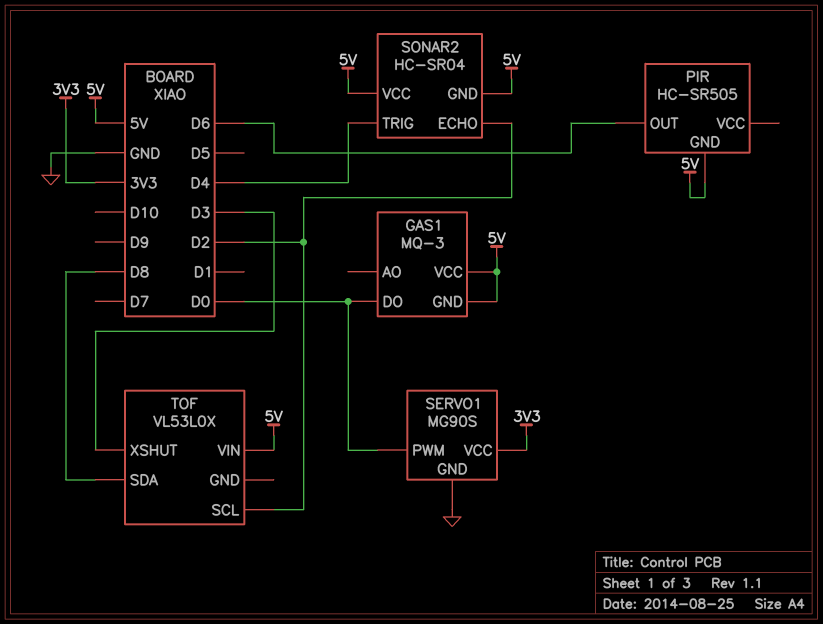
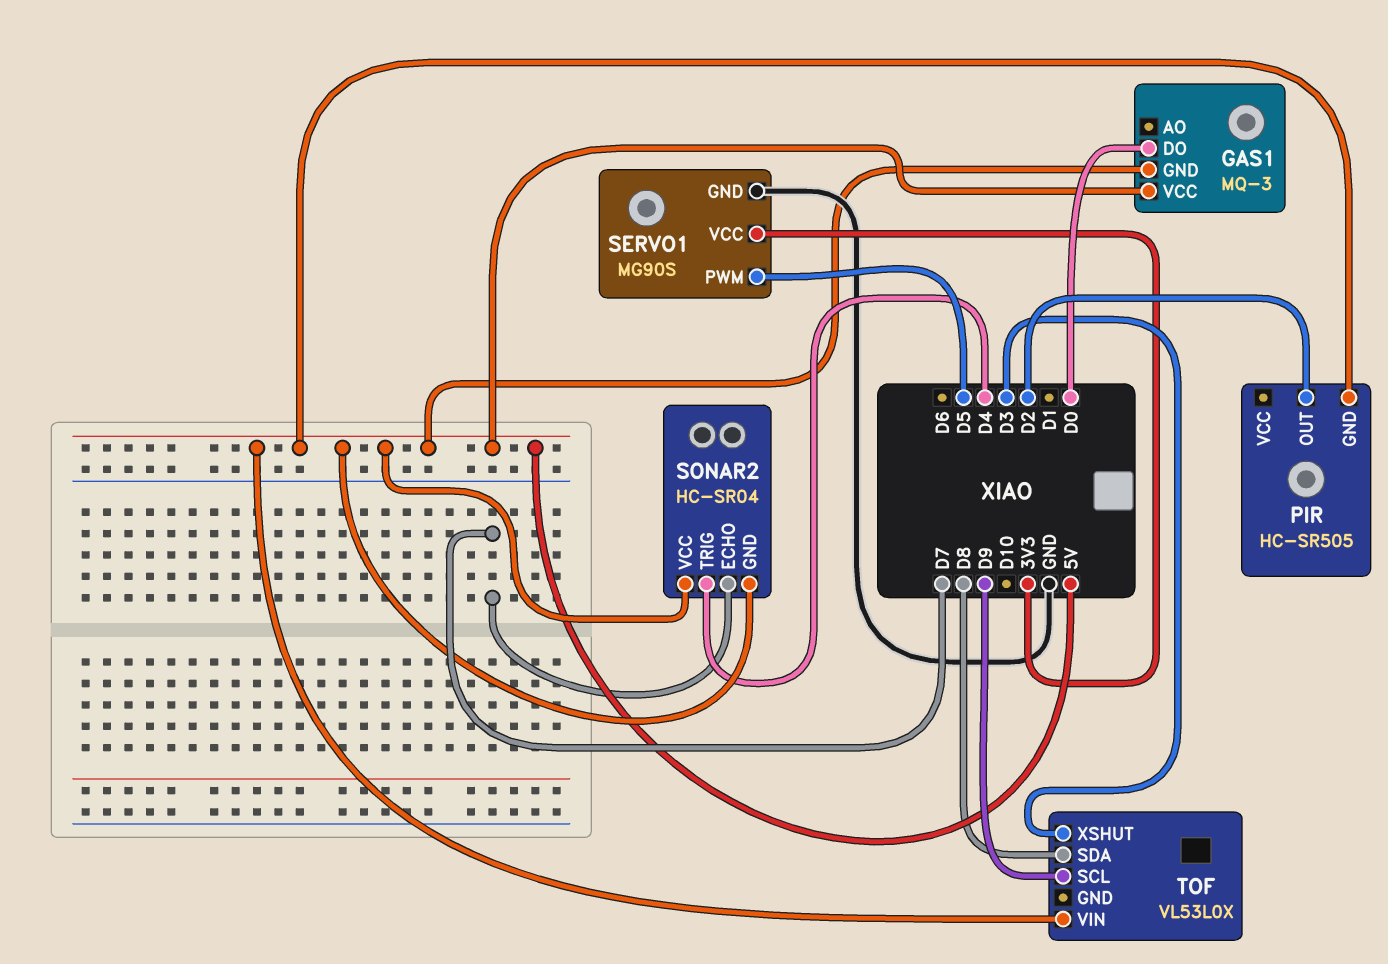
PIR pin OUT: D6 -> D2
SERVO1 pin PWM: D0 -> D5
SONAR2 pin ECHO: D2 -> D7
TOF pin SCL: D2 -> D9

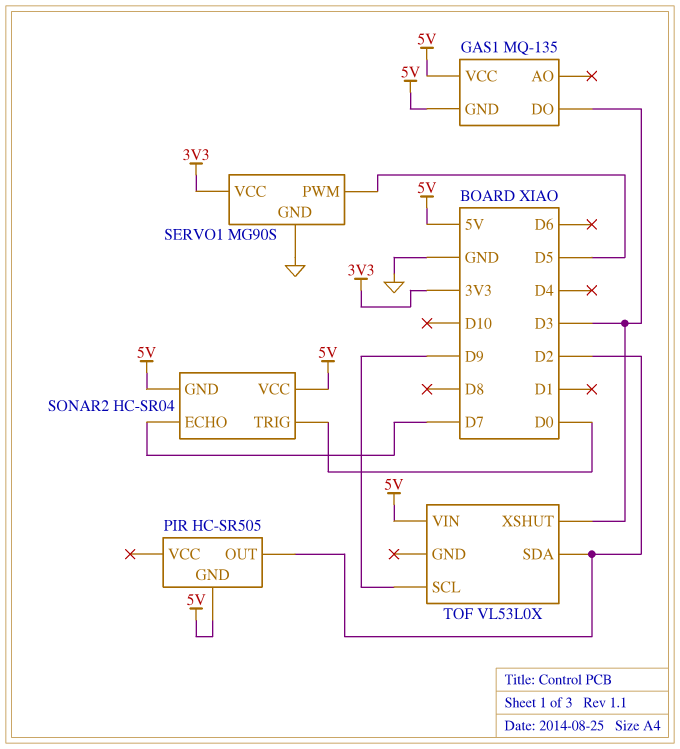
GAS1: MQ-3 -> MQ-135
GAS1 pin DO: D0 -> D3
SONAR2 pin TRIG: D4 -> D0
TOF pin SDA: D8 -> D2

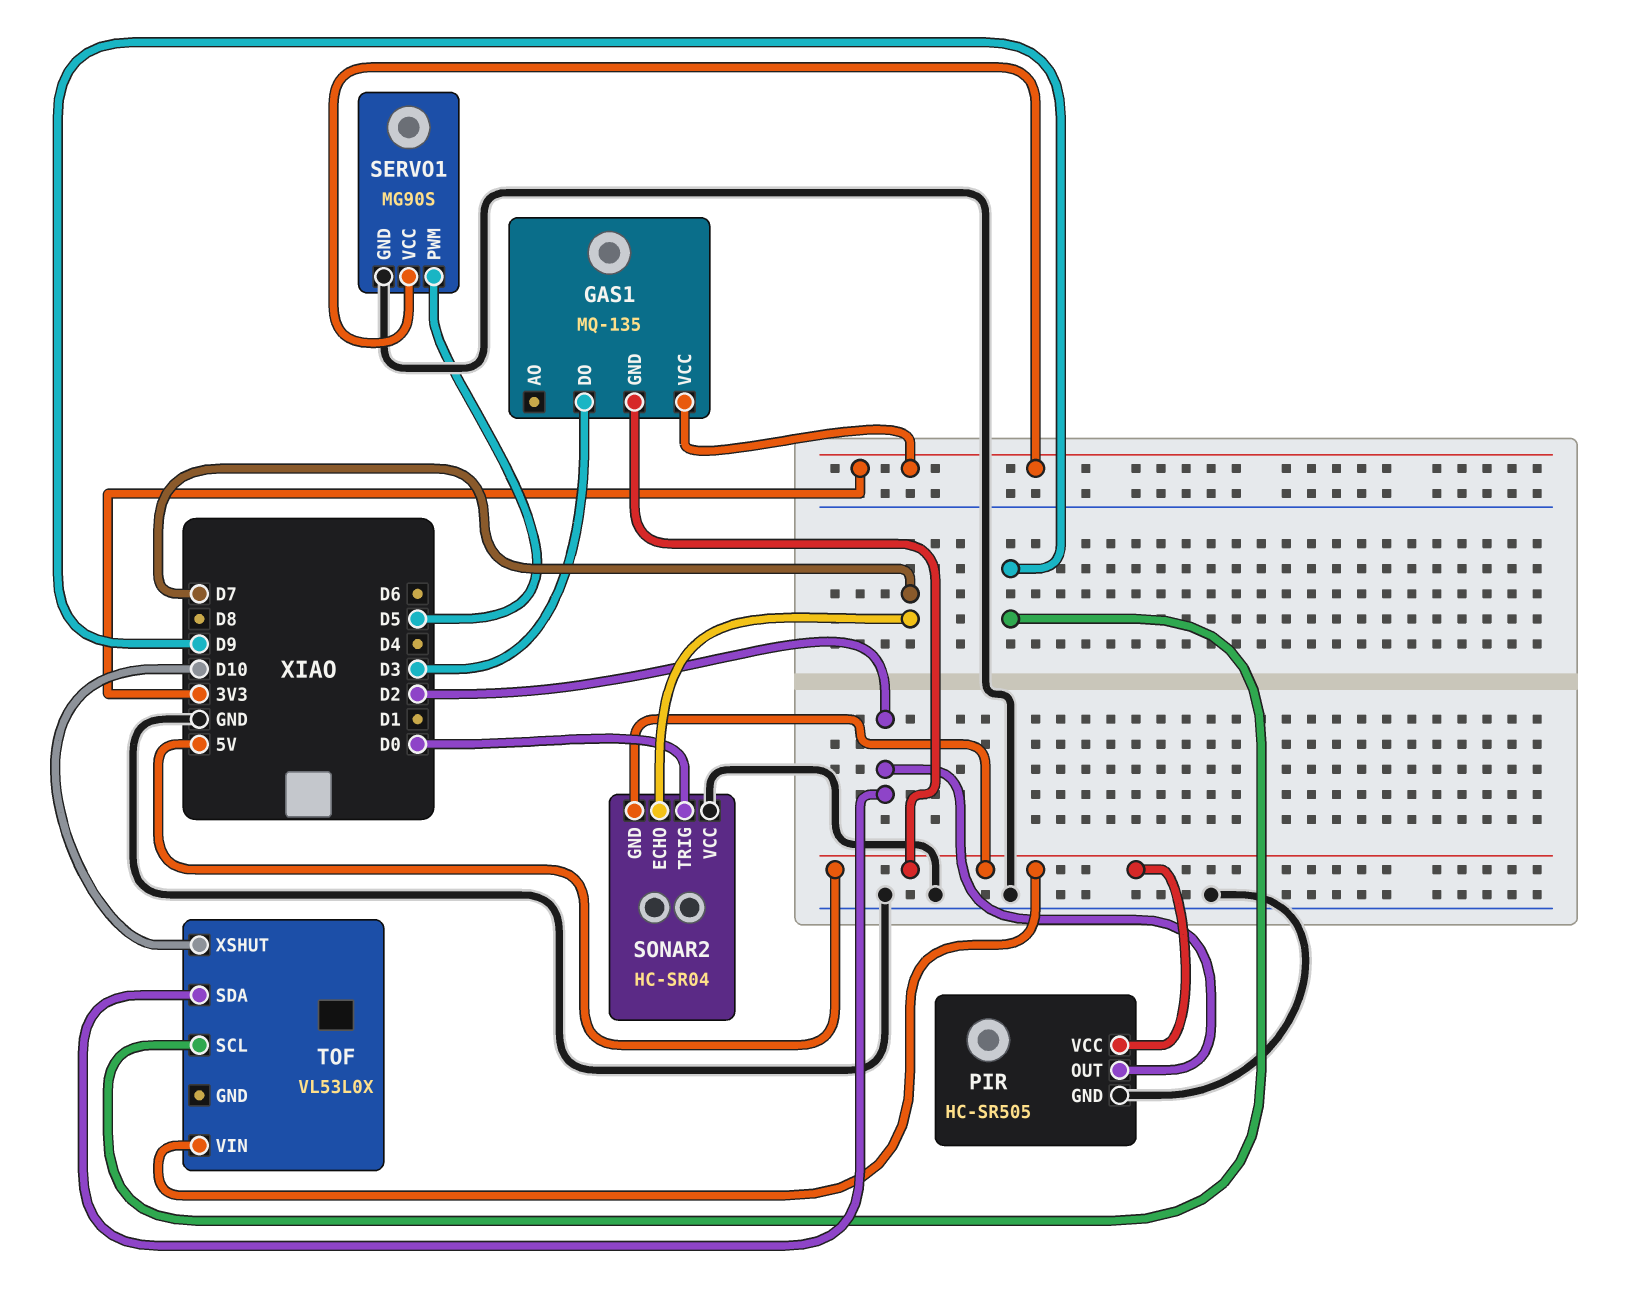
GAS1 pin VCC: 5V -> 3V3
PIR pin GND: 5V -> GND
PIR pin VCC: none -> 5V
SONAR2 pin VCC: 5V -> GND
TOF pin XSHUT: D3 -> D10

